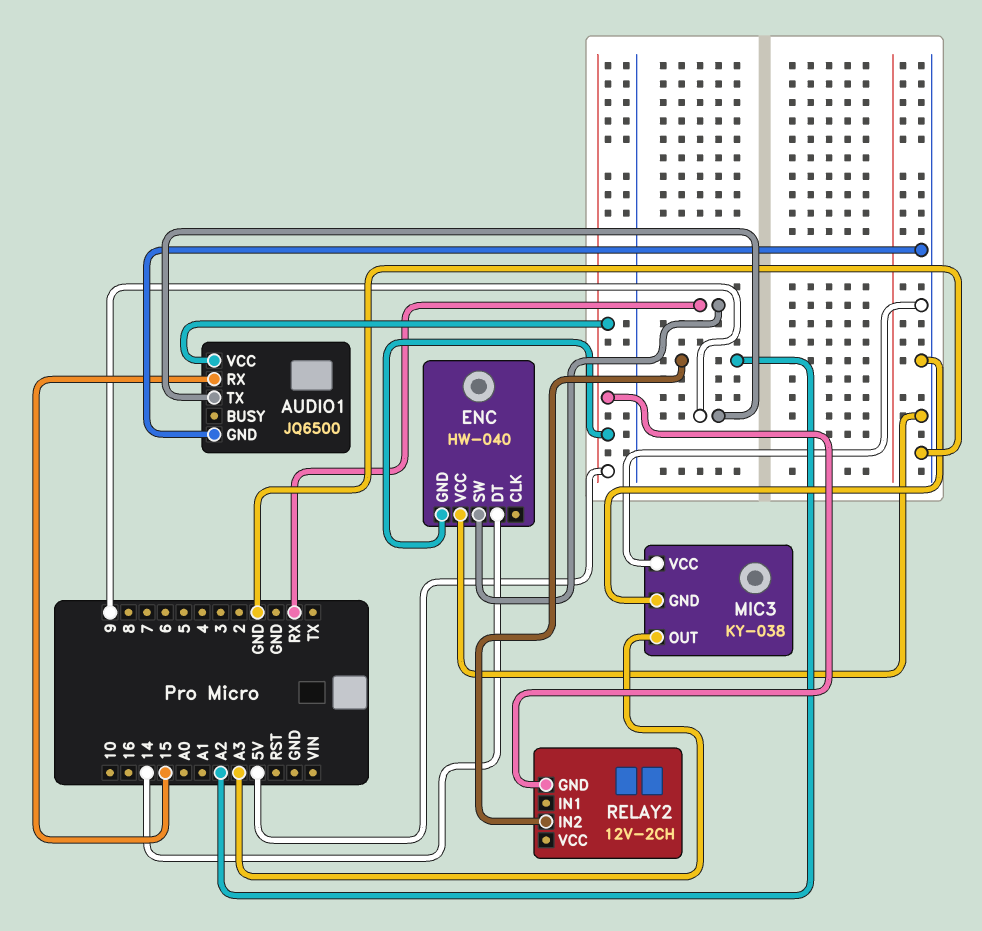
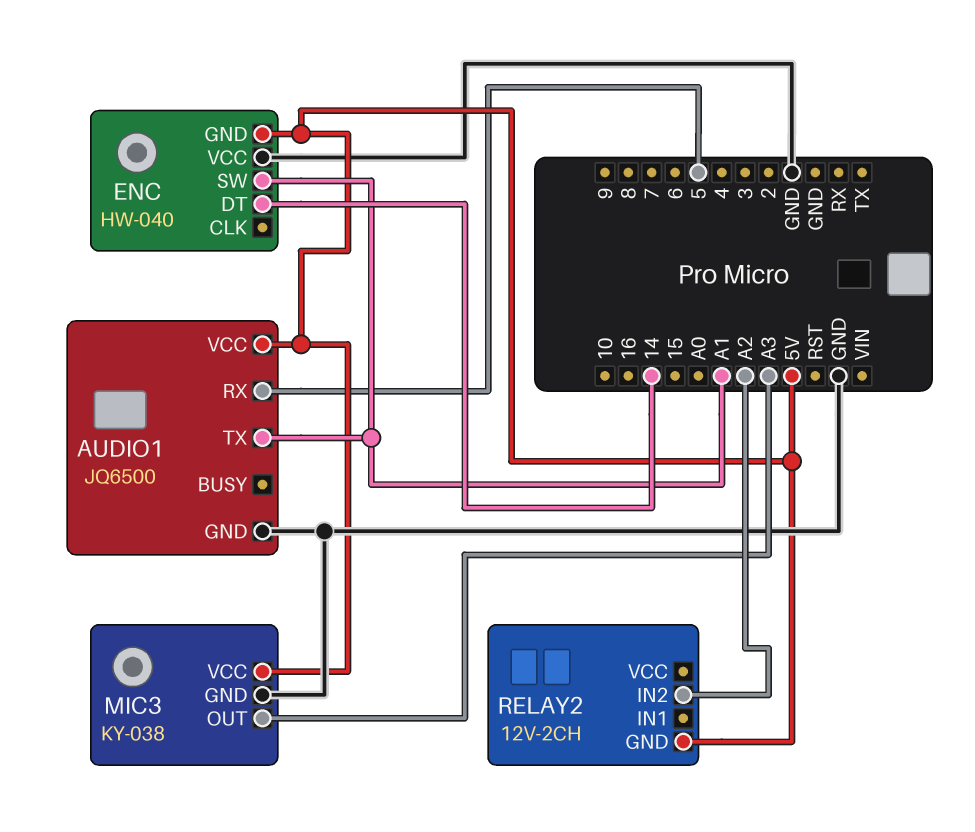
AUDIO1 pin RX: 15 -> 5
AUDIO1 pin TX: 9 -> A1
ENC pin SW: RX -> A1
MIC3 pin VCC: GND -> 5V

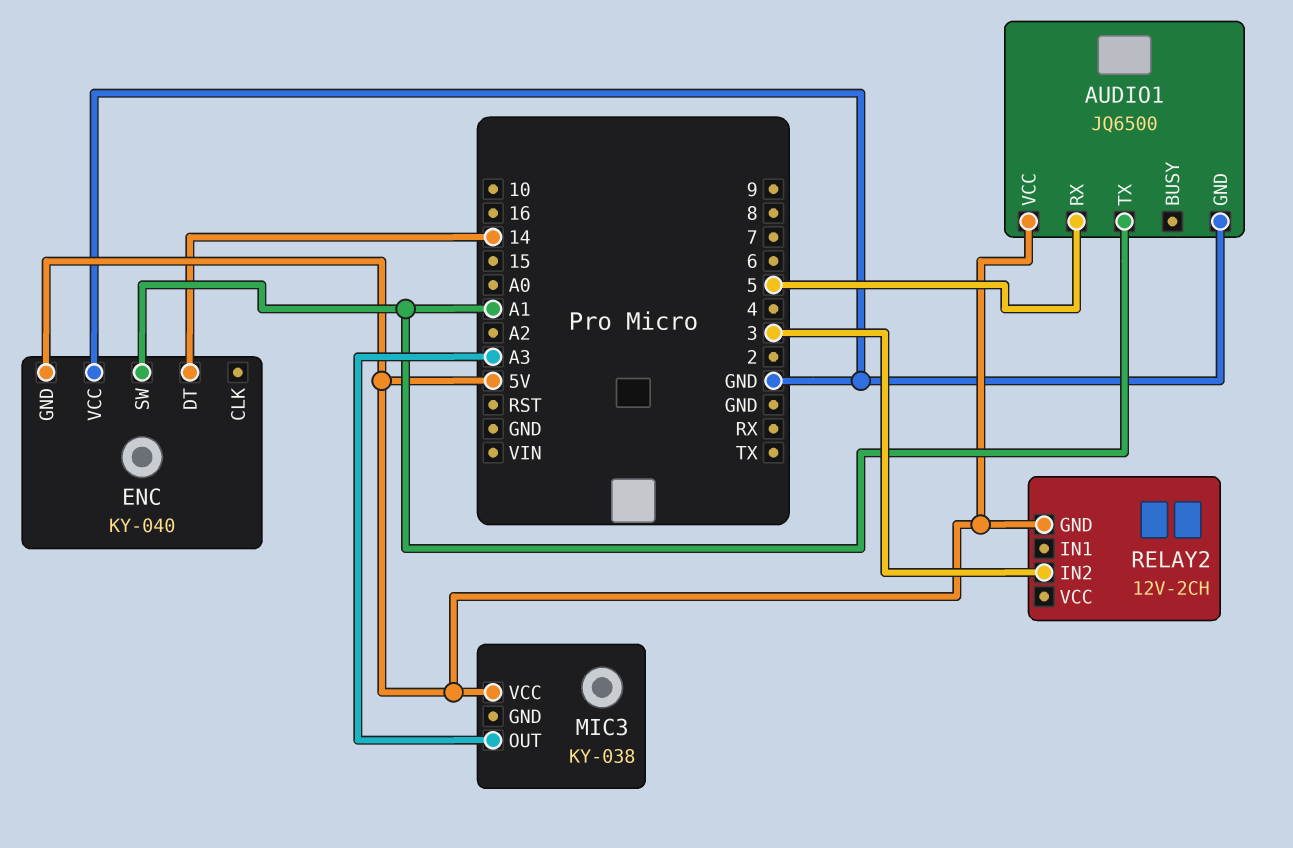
ENC: HW-040 -> KY-040
MIC3 pin GND: GND -> none
RELAY2 pin IN2: A2 -> 3

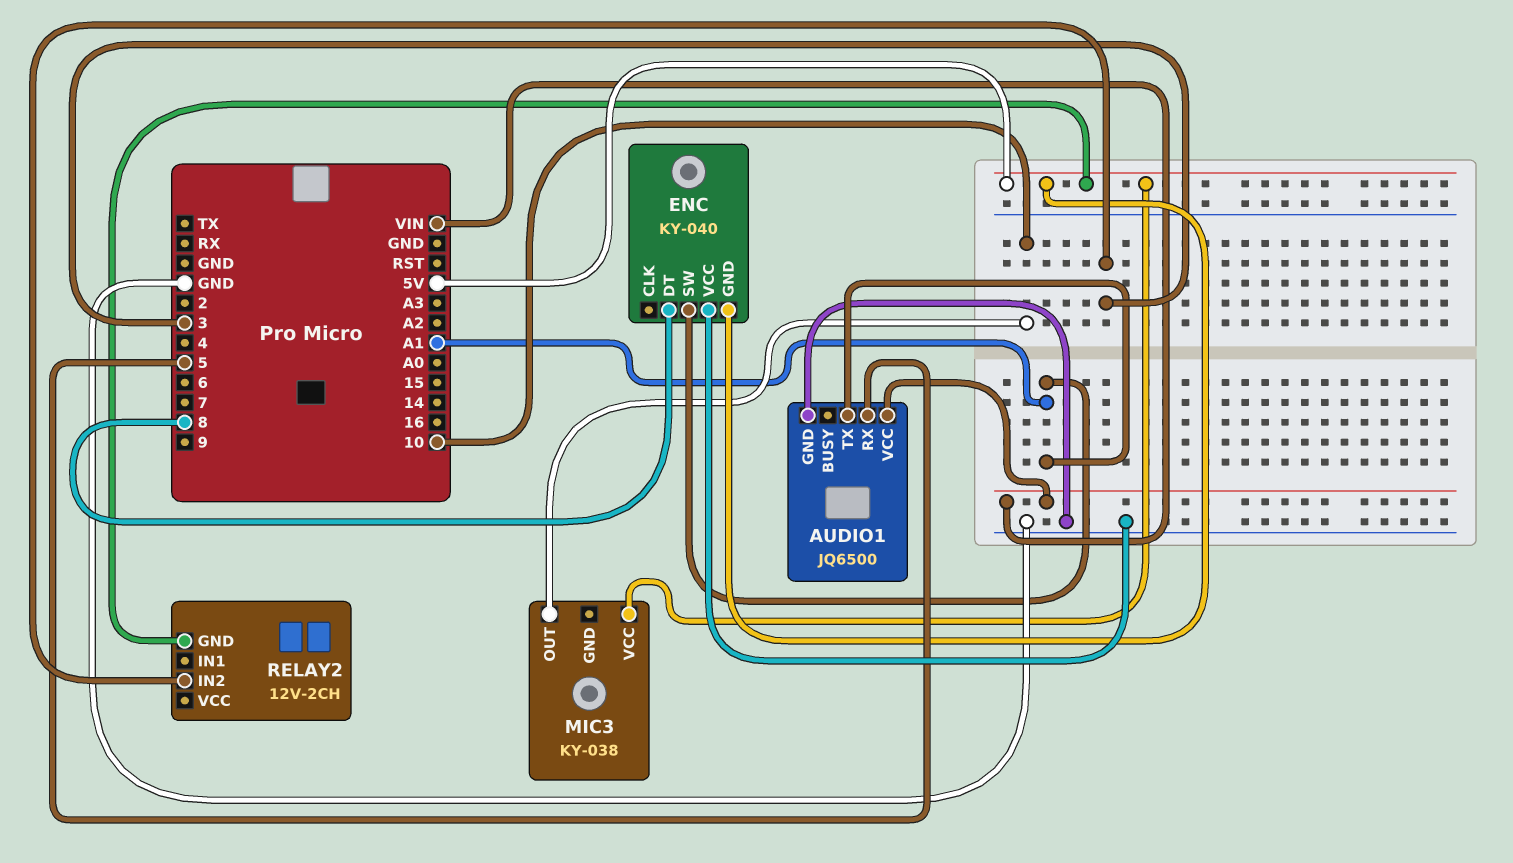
AUDIO1 pin VCC: 5V -> VIN
ENC pin DT: 14 -> 8
MIC3 pin OUT: A3 -> 10

